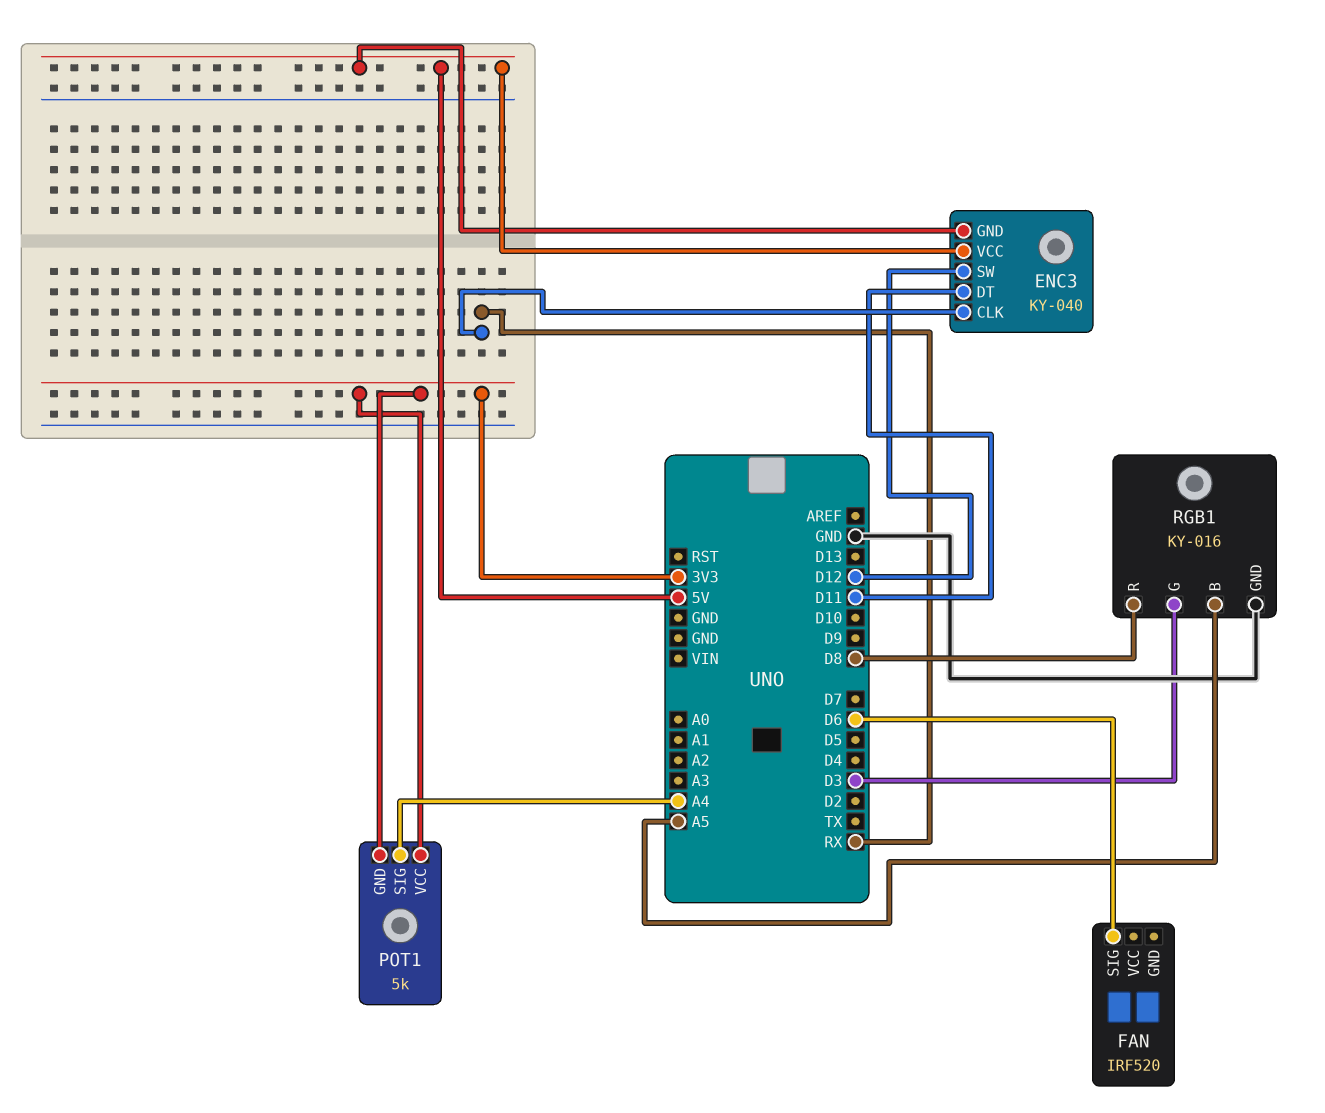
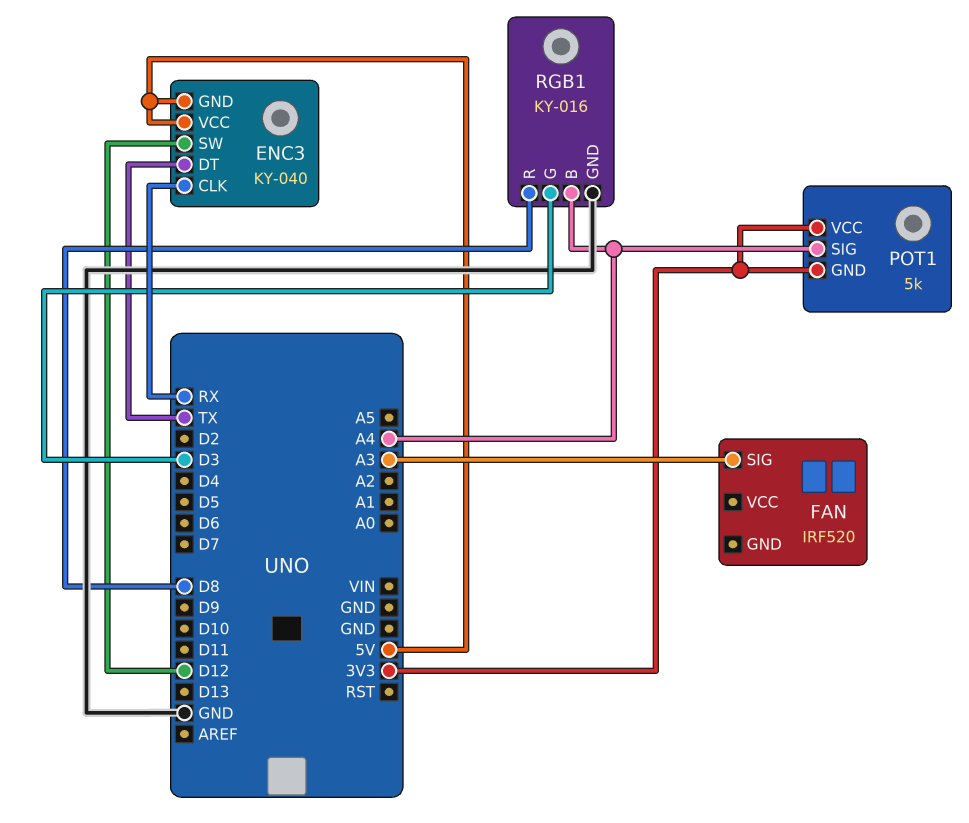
ENC3 pin DT: D11 -> TX
FAN pin SIG: D6 -> A3
RGB1 pin B: A5 -> A4

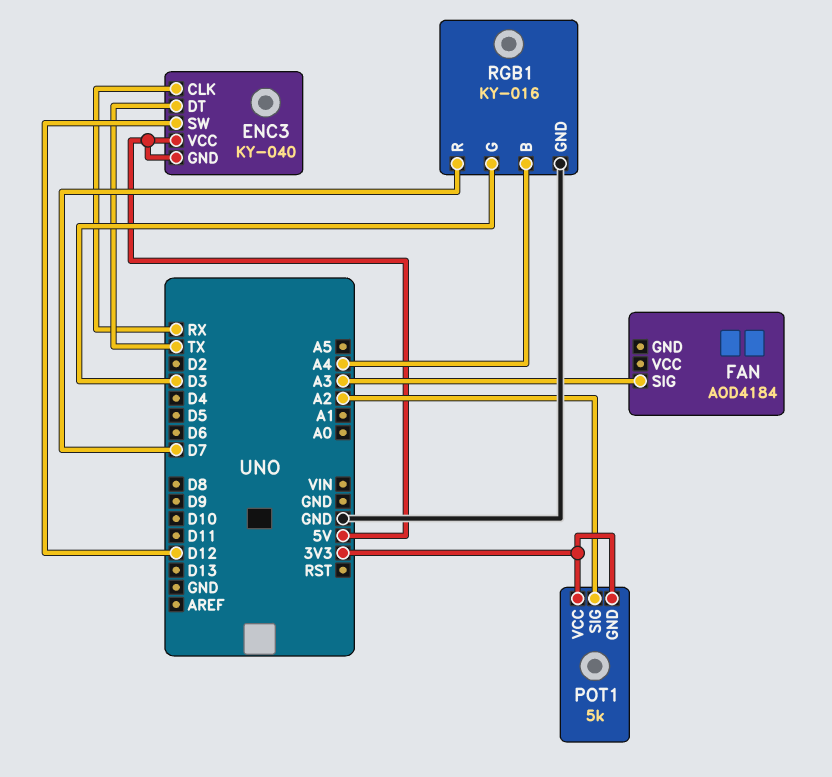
FAN: IRF520 -> AOD4184
POT1 pin SIG: A4 -> A2
RGB1 pin R: D8 -> D7

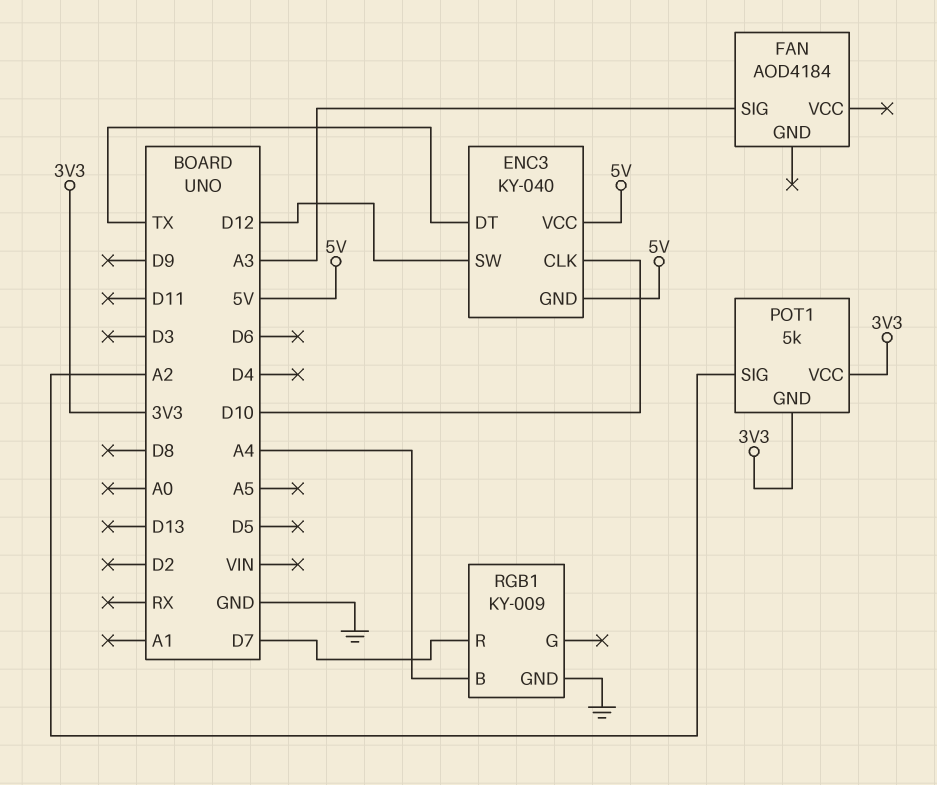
ENC3 pin CLK: RX -> D10
RGB1: KY-016 -> KY-009
RGB1 pin G: D3 -> none

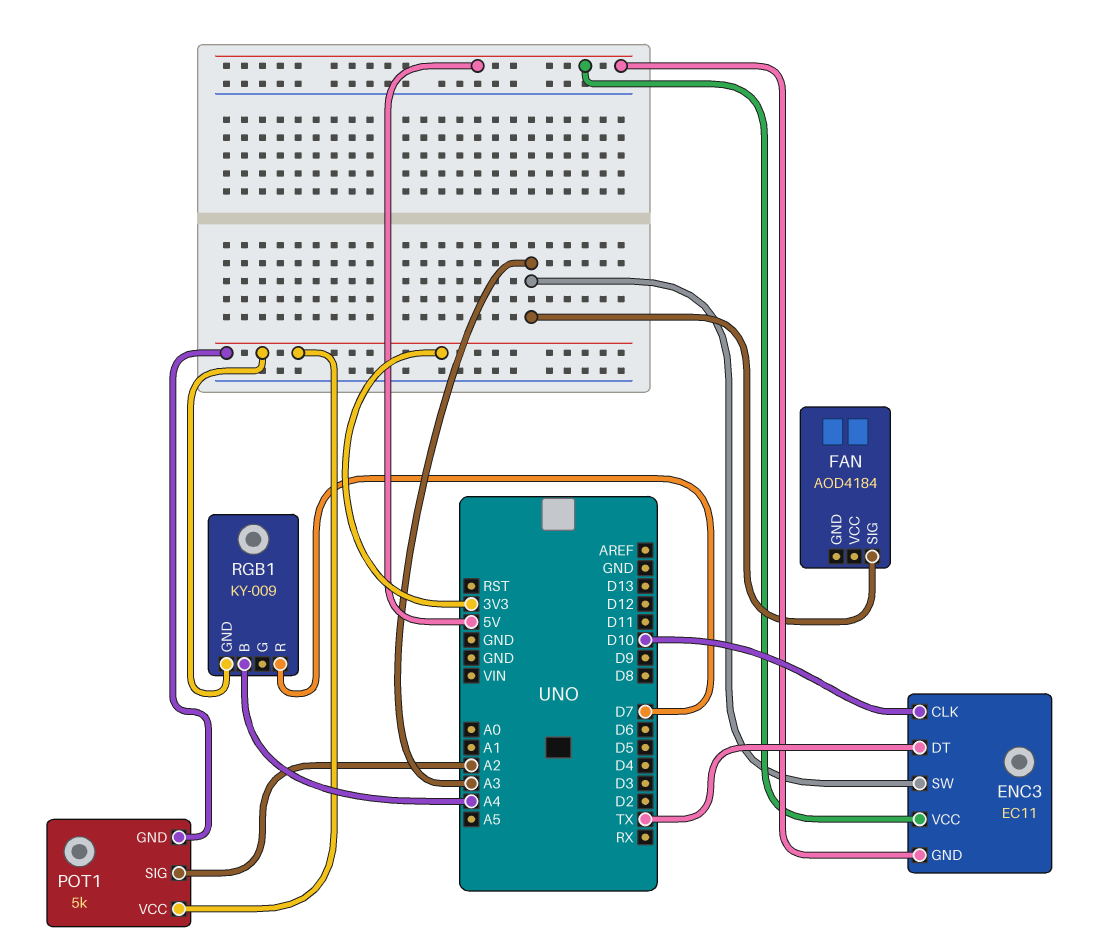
ENC3: KY-040 -> EC11
ENC3 pin SW: D12 -> A3
RGB1 pin GND: GND -> 3V3

